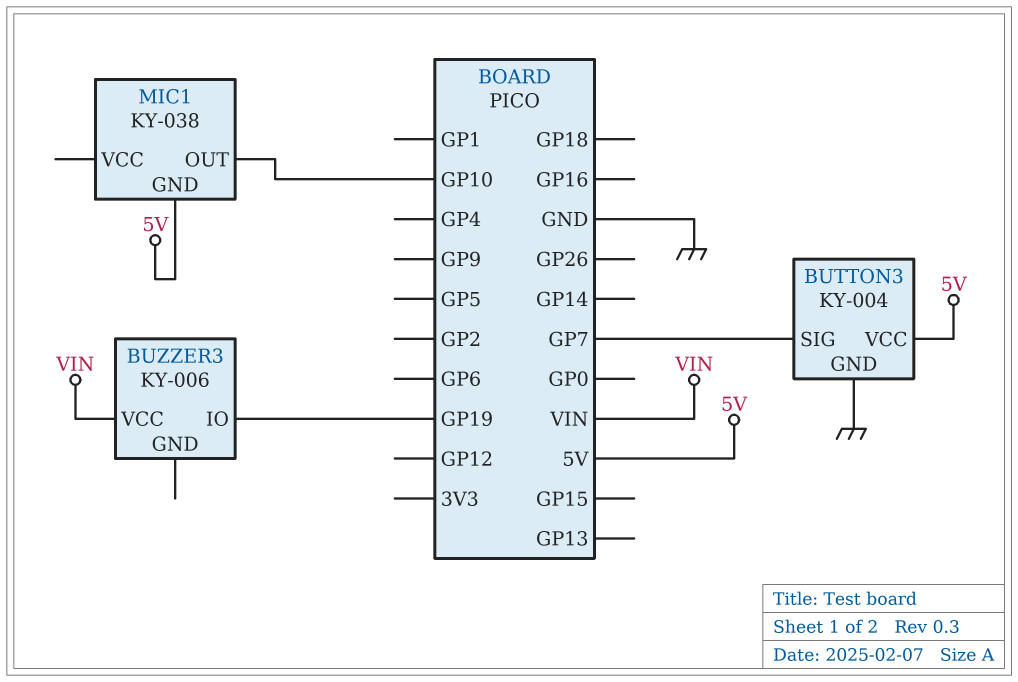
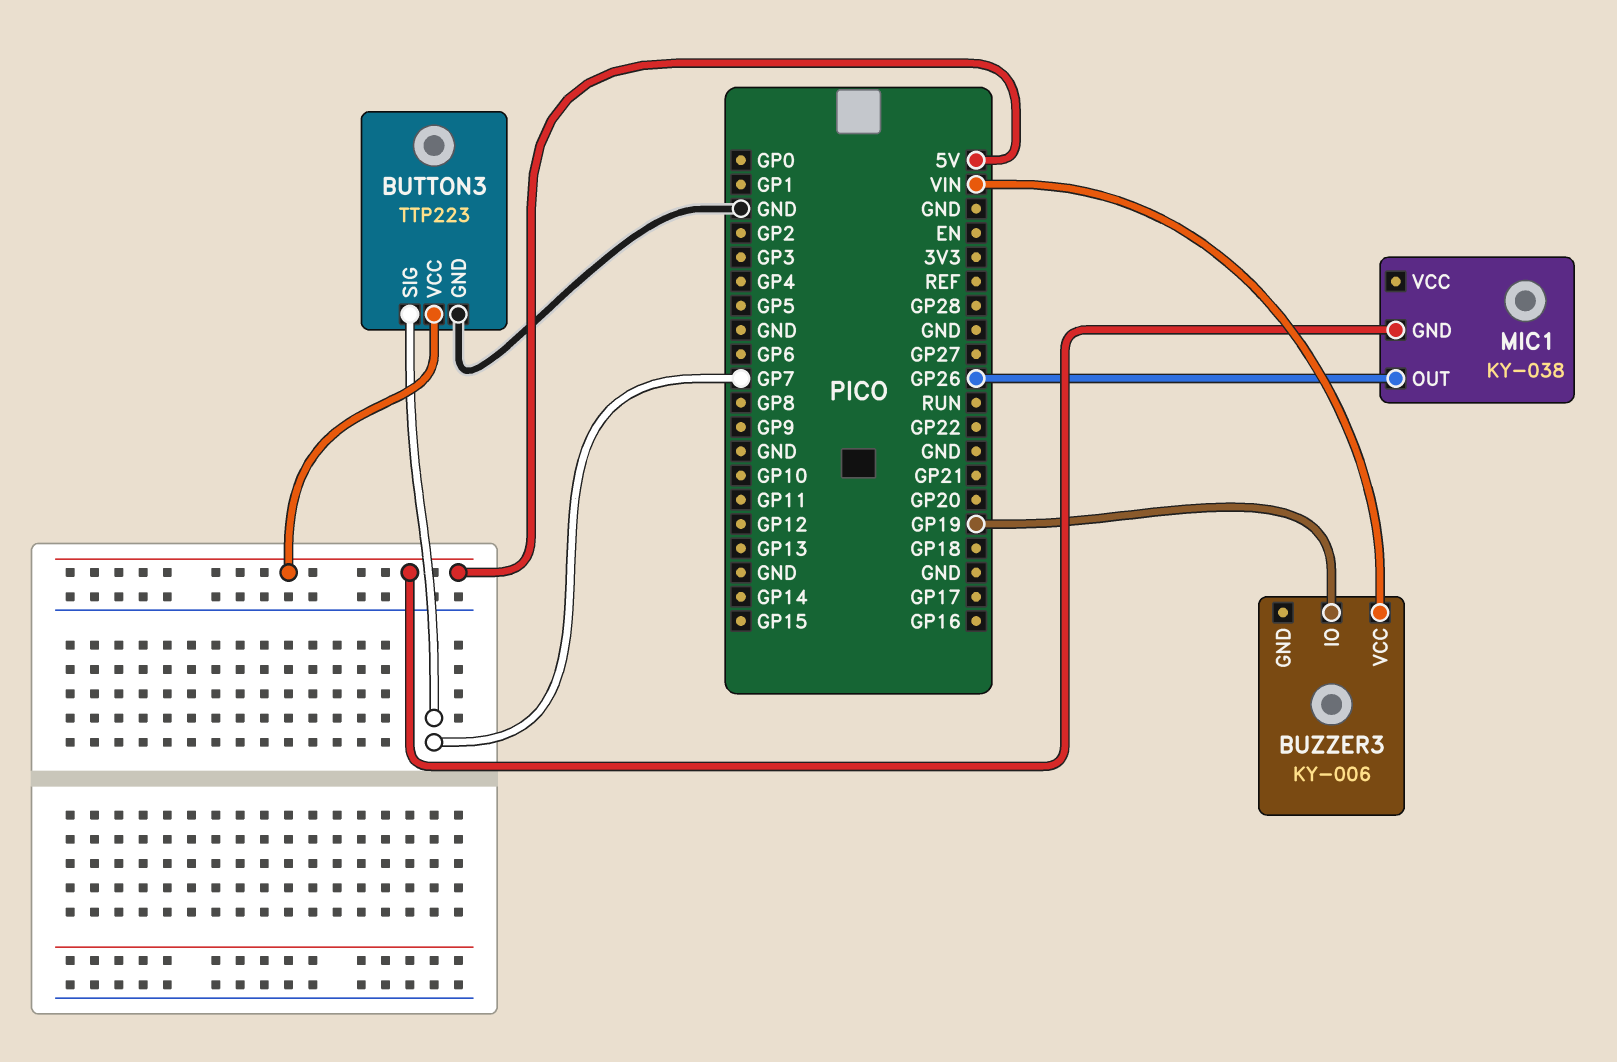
BUTTON3: KY-004 -> TTP223
MIC1 pin OUT: GP10 -> GP26

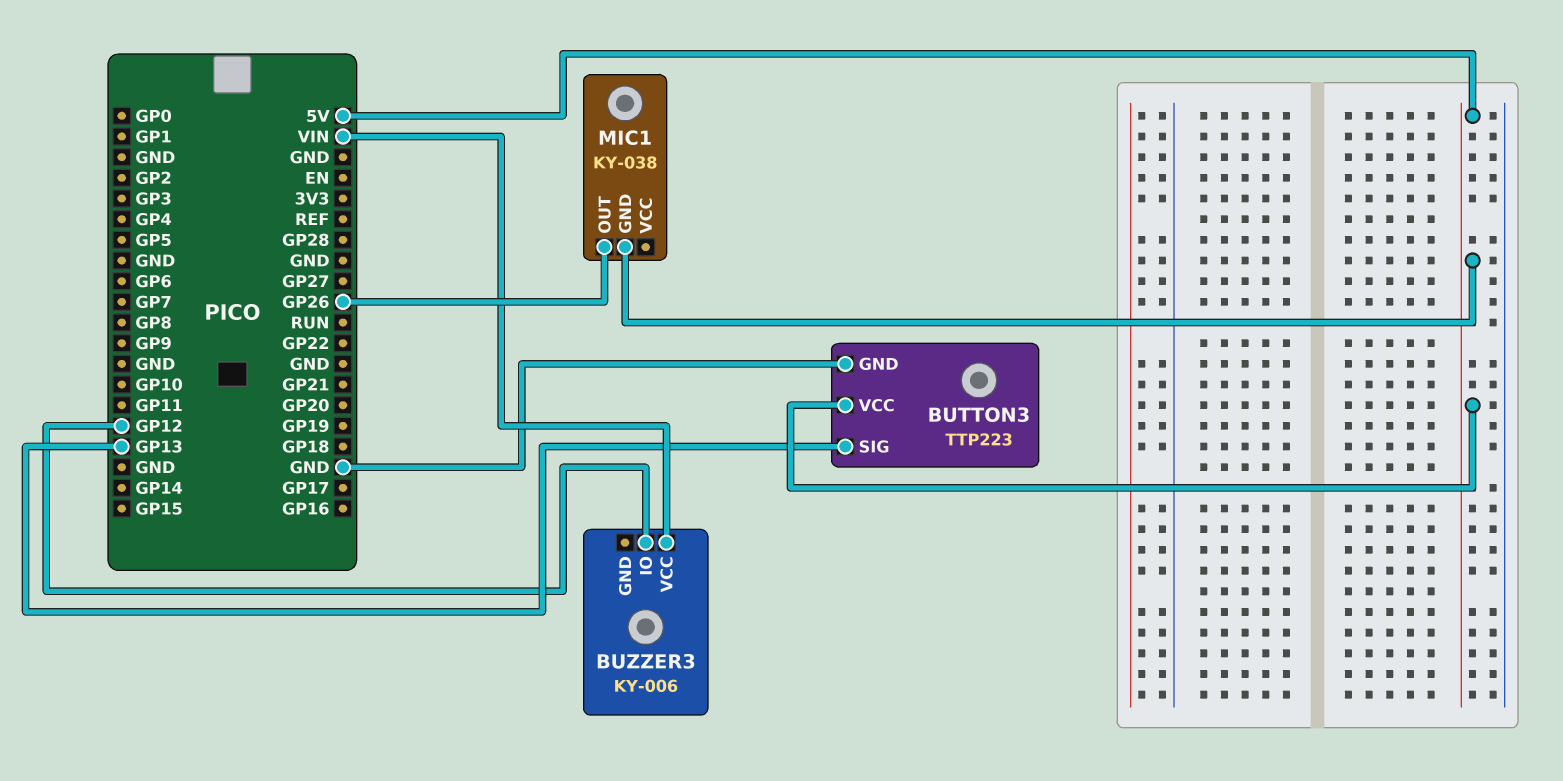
BUTTON3 pin SIG: GP7 -> GP13
BUZZER3 pin IO: GP19 -> GP12

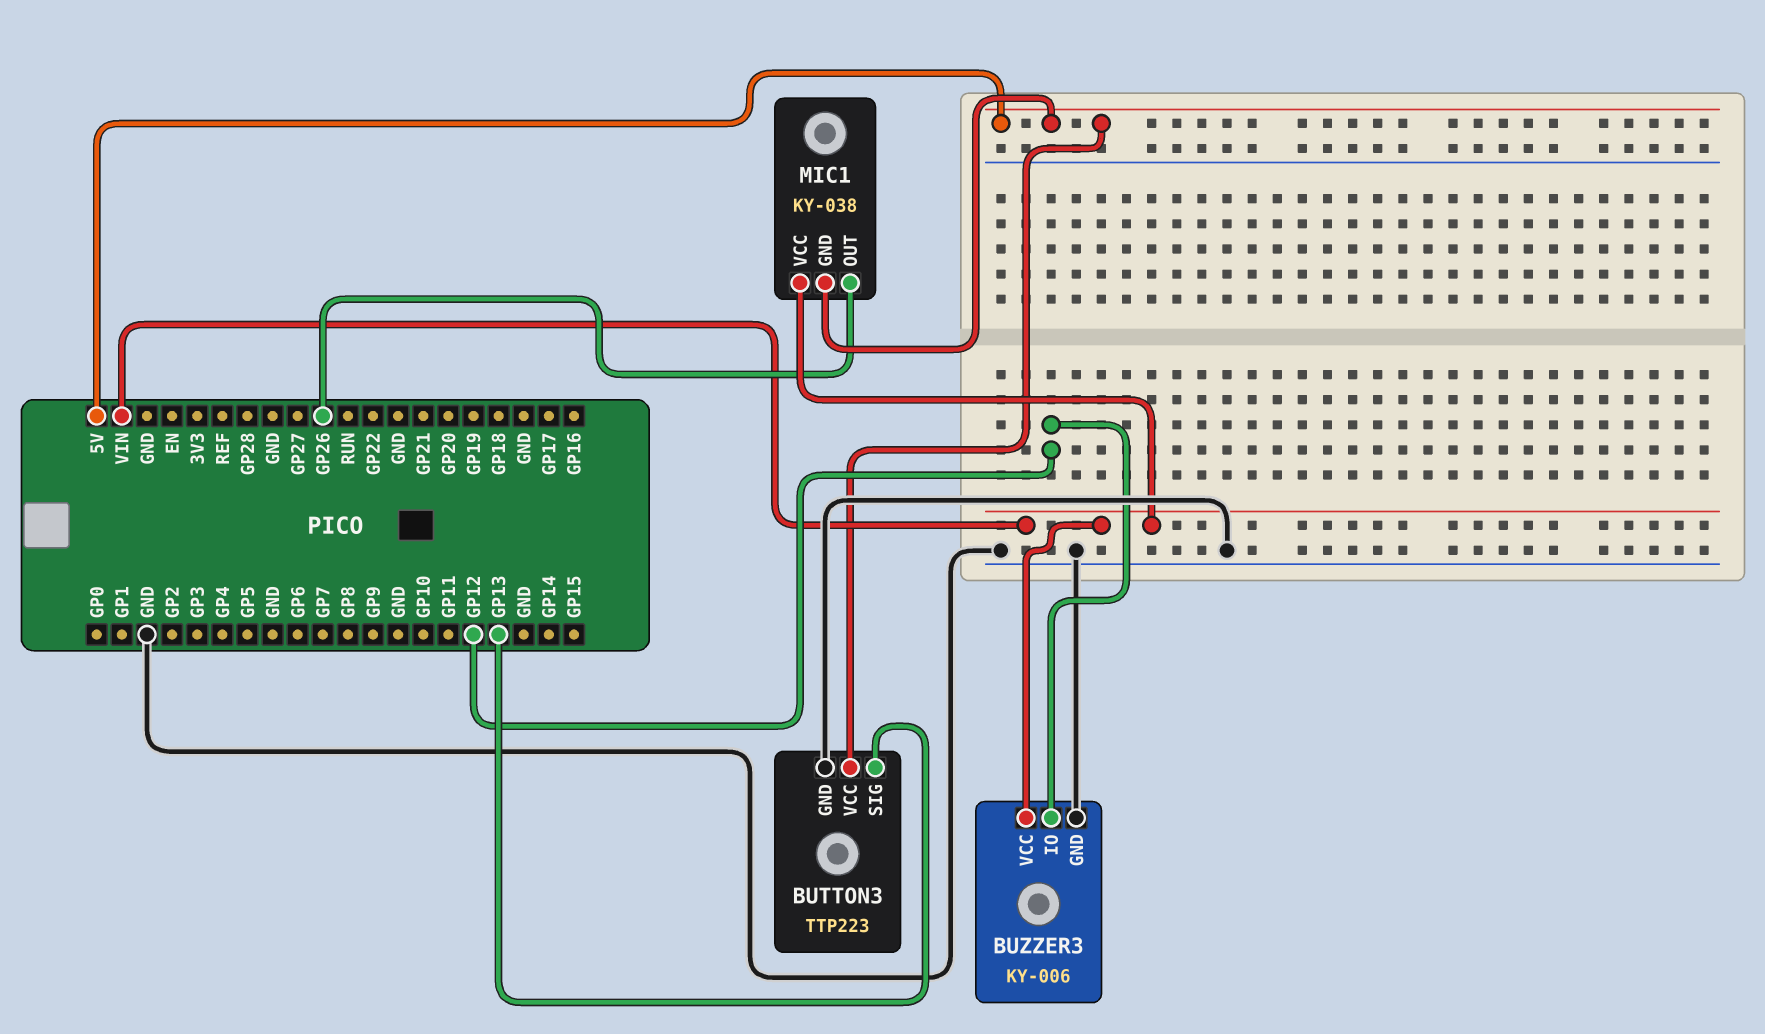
BUZZER3 pin GND: none -> GND
MIC1 pin VCC: none -> VIN

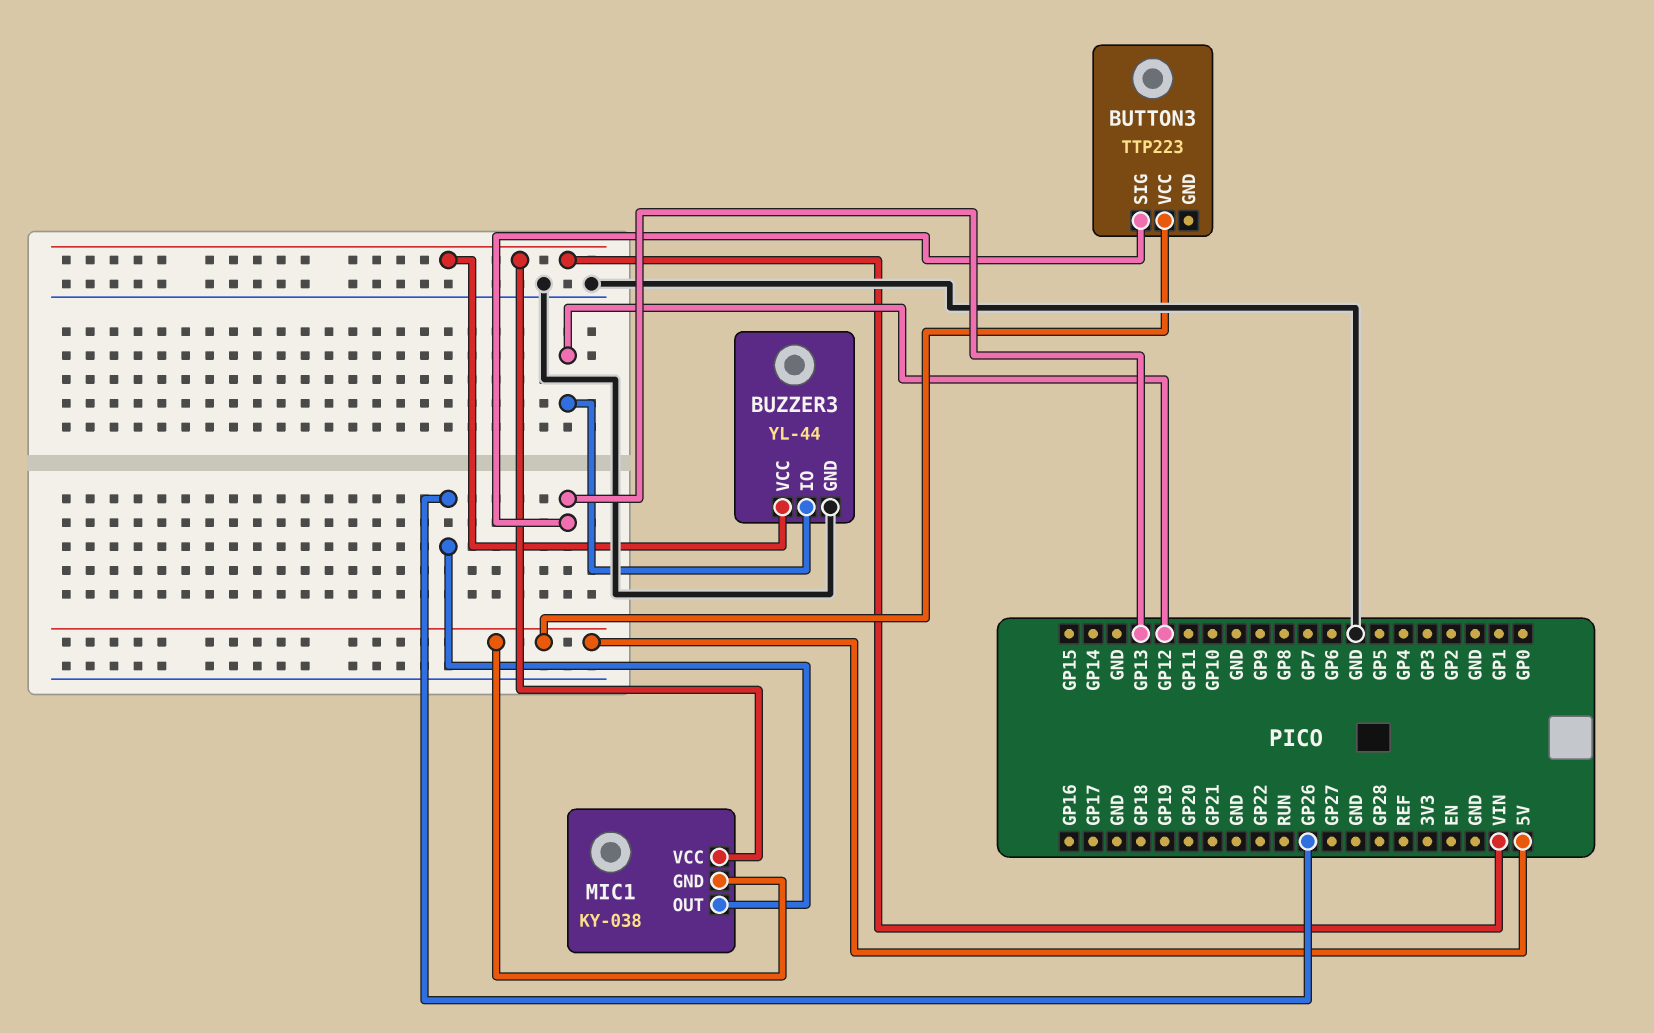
BUTTON3 pin GND: GND -> none
BUZZER3: KY-006 -> YL-44

